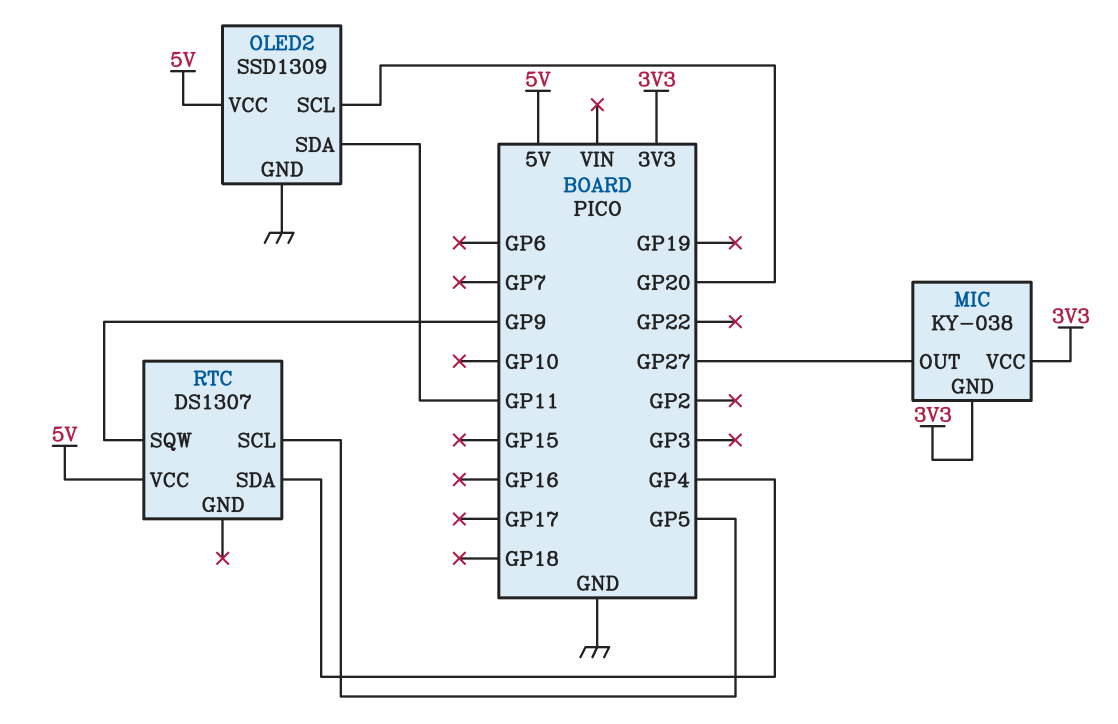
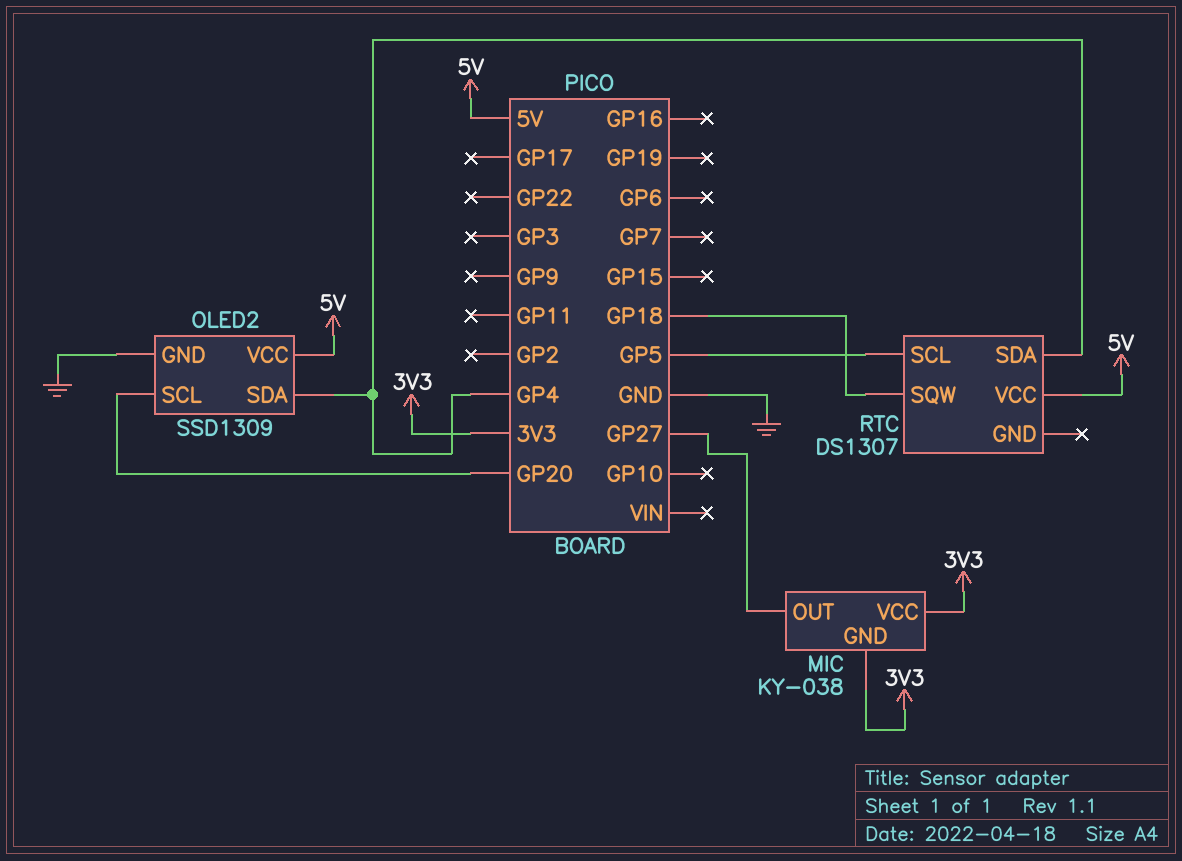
OLED2 pin SDA: GP11 -> GP4
RTC pin SQW: GP9 -> GP18

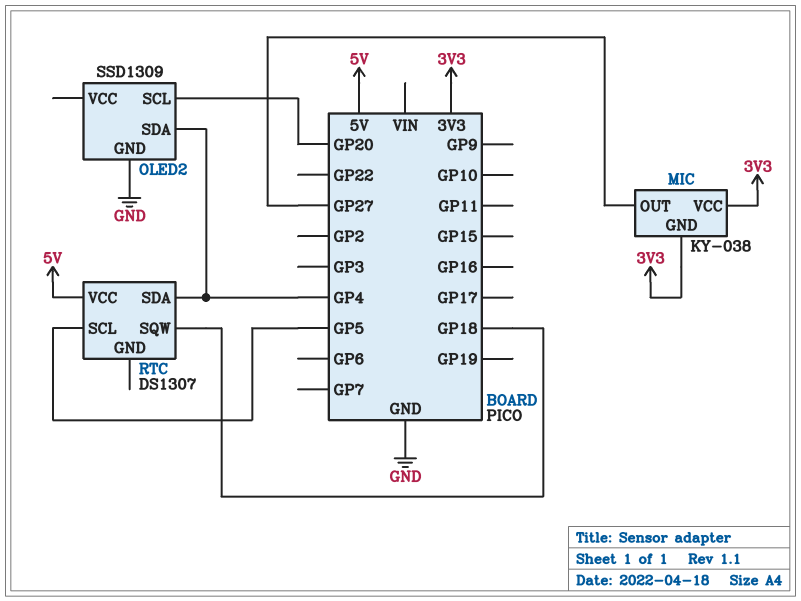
OLED2 pin VCC: 5V -> none

